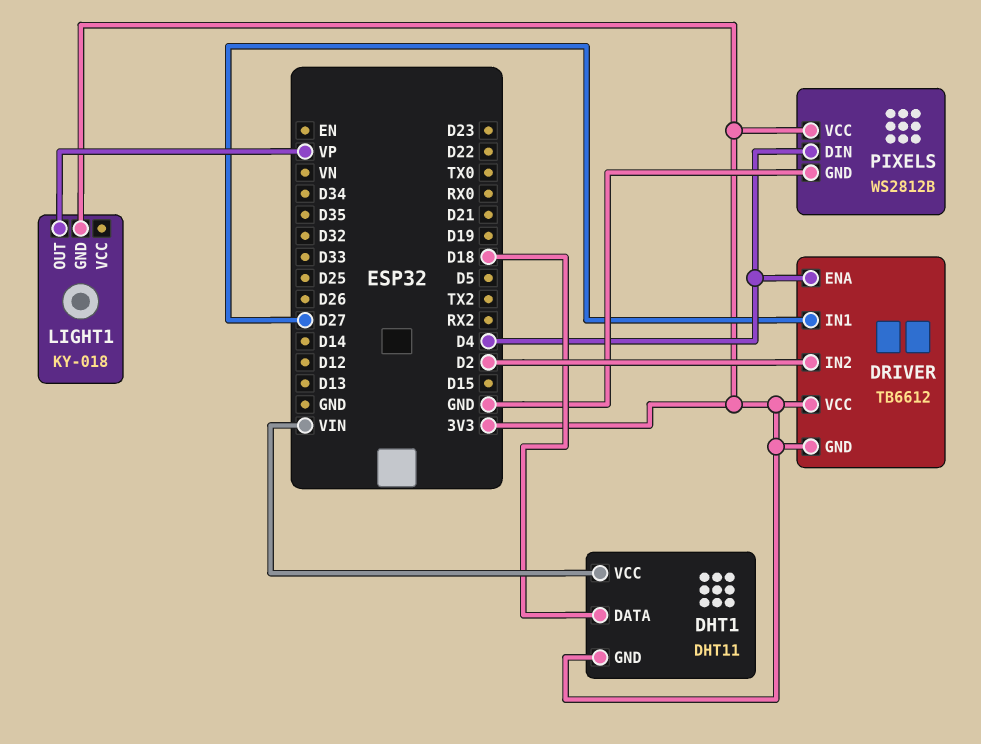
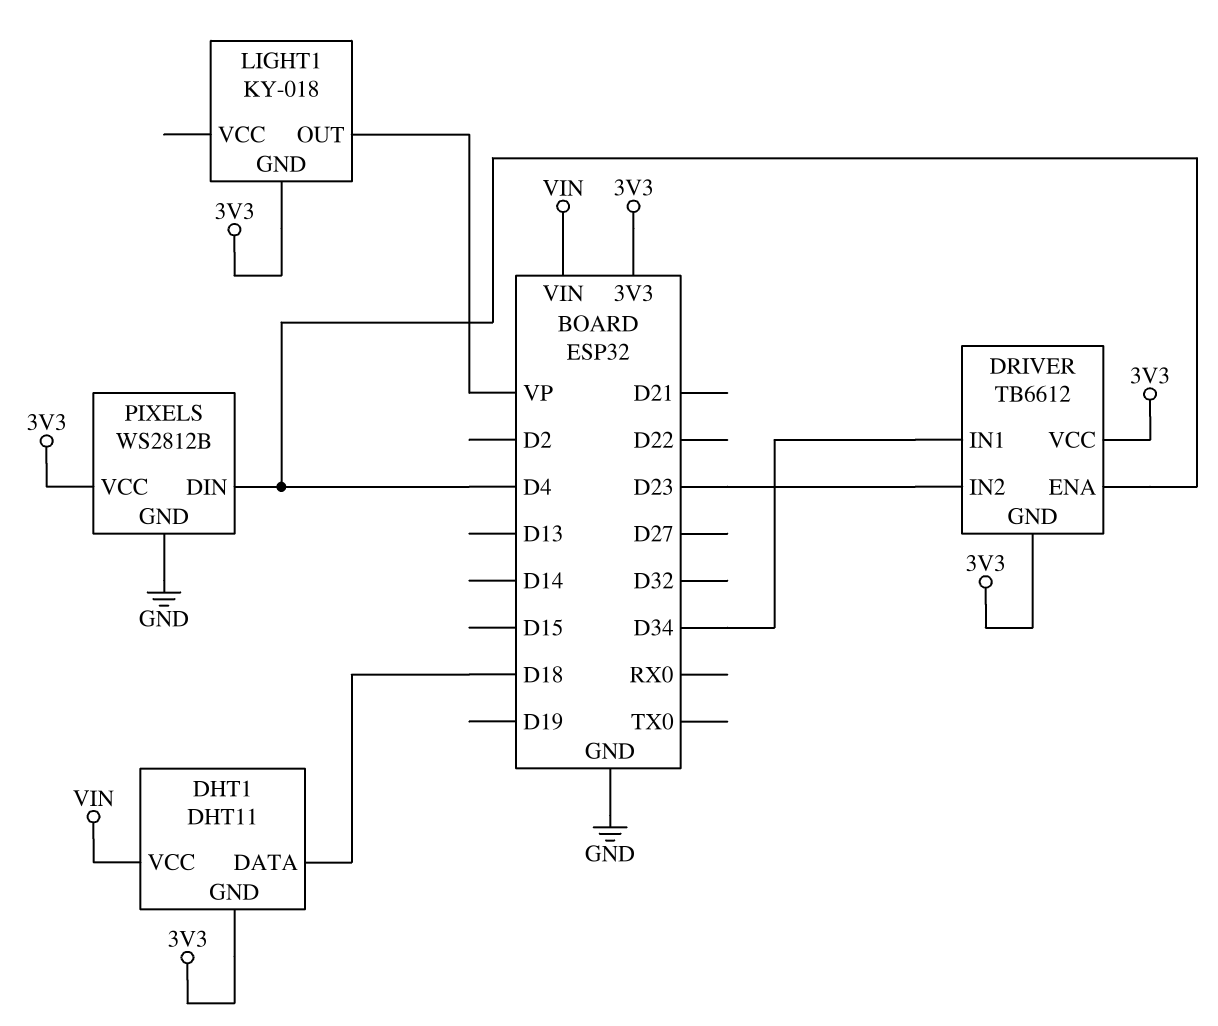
DRIVER pin IN1: D27 -> D34
DRIVER pin IN2: D2 -> D23

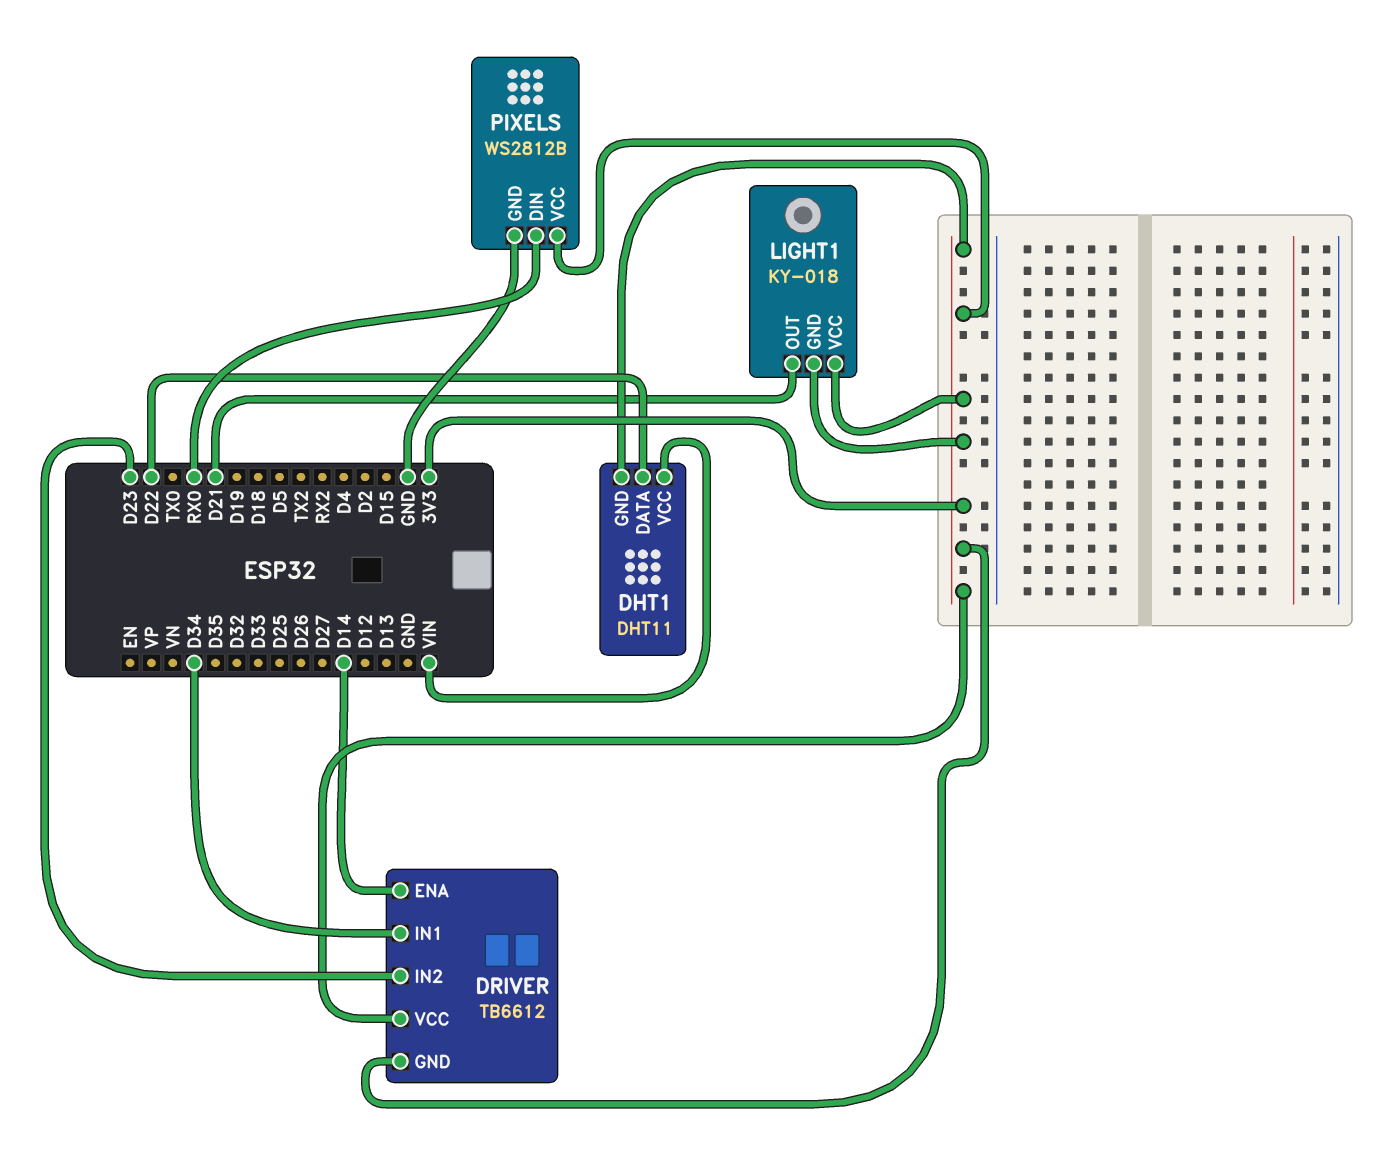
DHT1 pin DATA: D18 -> D22
DRIVER pin ENA: D4 -> D14
LIGHT1 pin OUT: VP -> D21
LIGHT1 pin VCC: none -> 3V3
PIXELS pin DIN: D4 -> RX0

